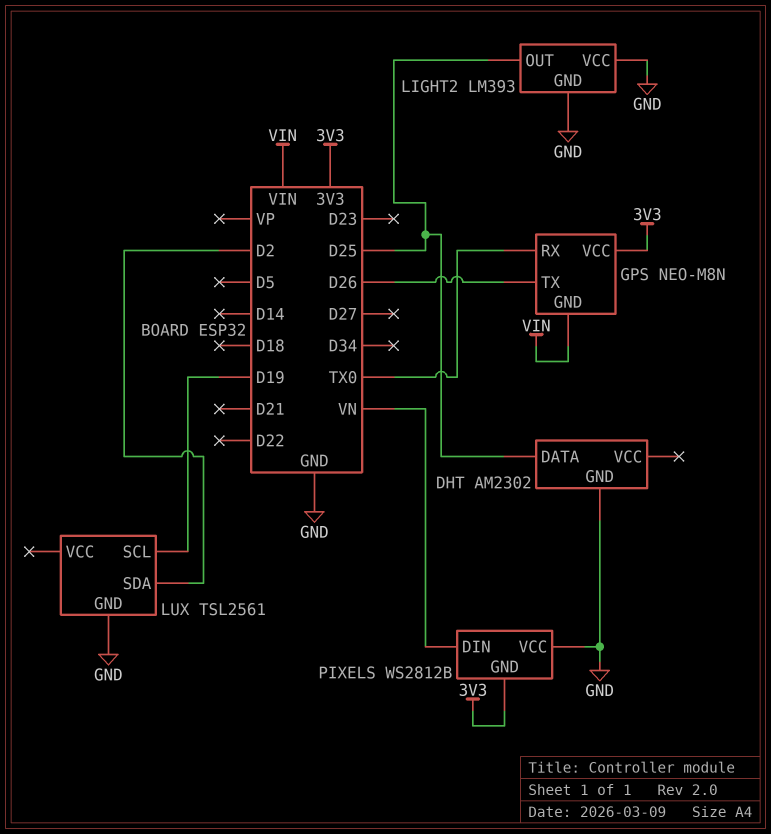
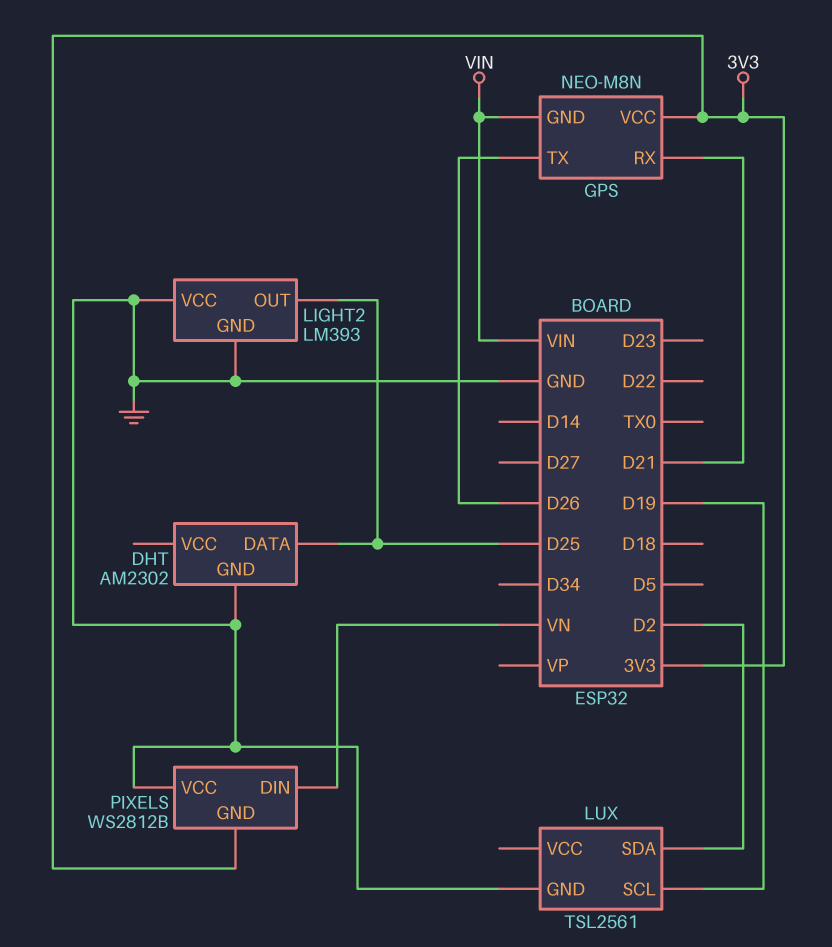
GPS pin RX: TX0 -> D21

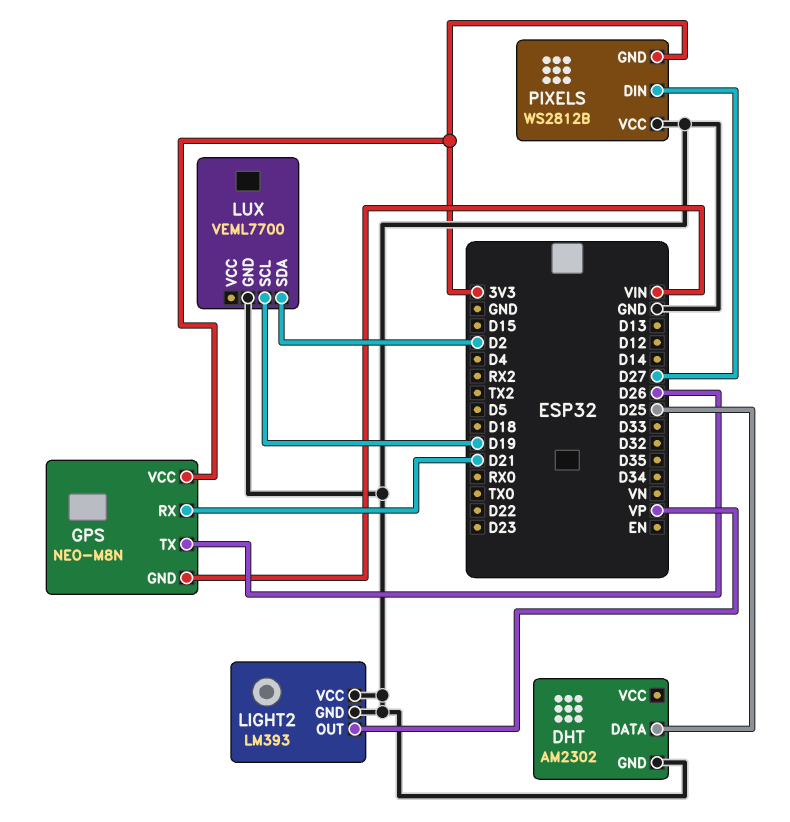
LIGHT2 pin OUT: D25 -> VP
LUX: TSL2561 -> VEML7700
PIXELS pin DIN: VN -> D27

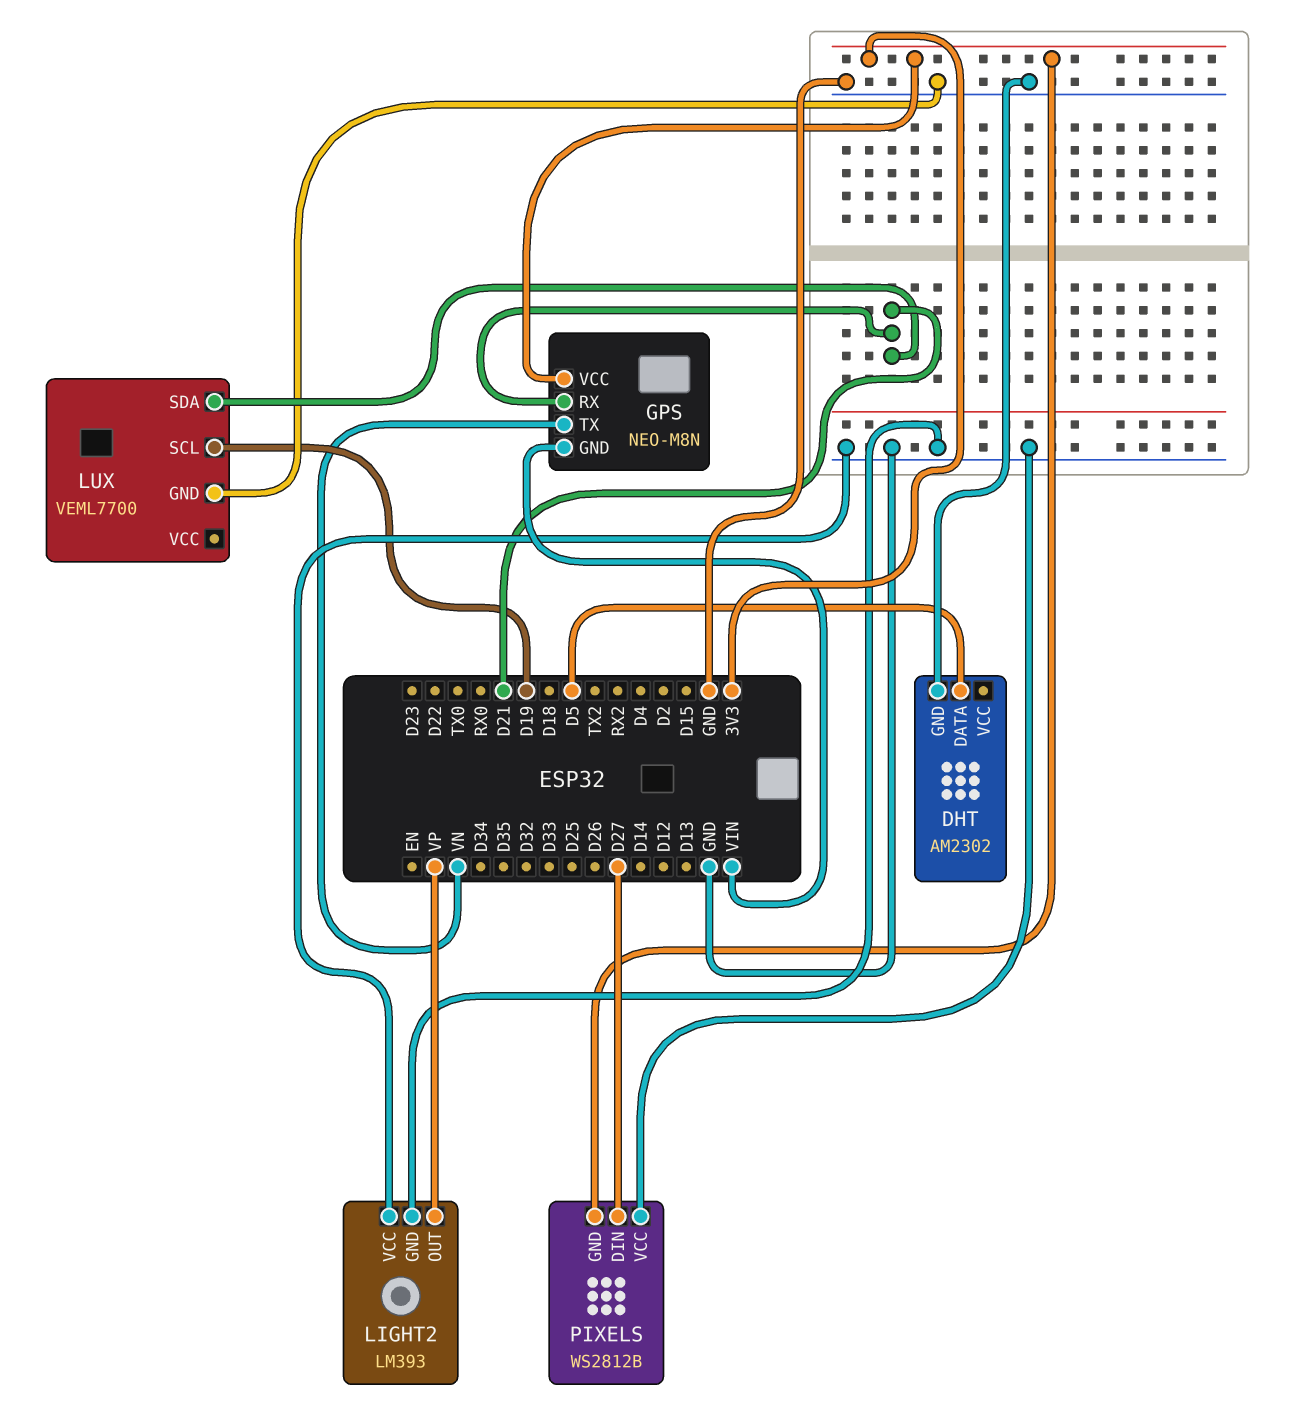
DHT pin DATA: D25 -> D5
GPS pin TX: D26 -> VN
LUX pin SDA: D2 -> D21

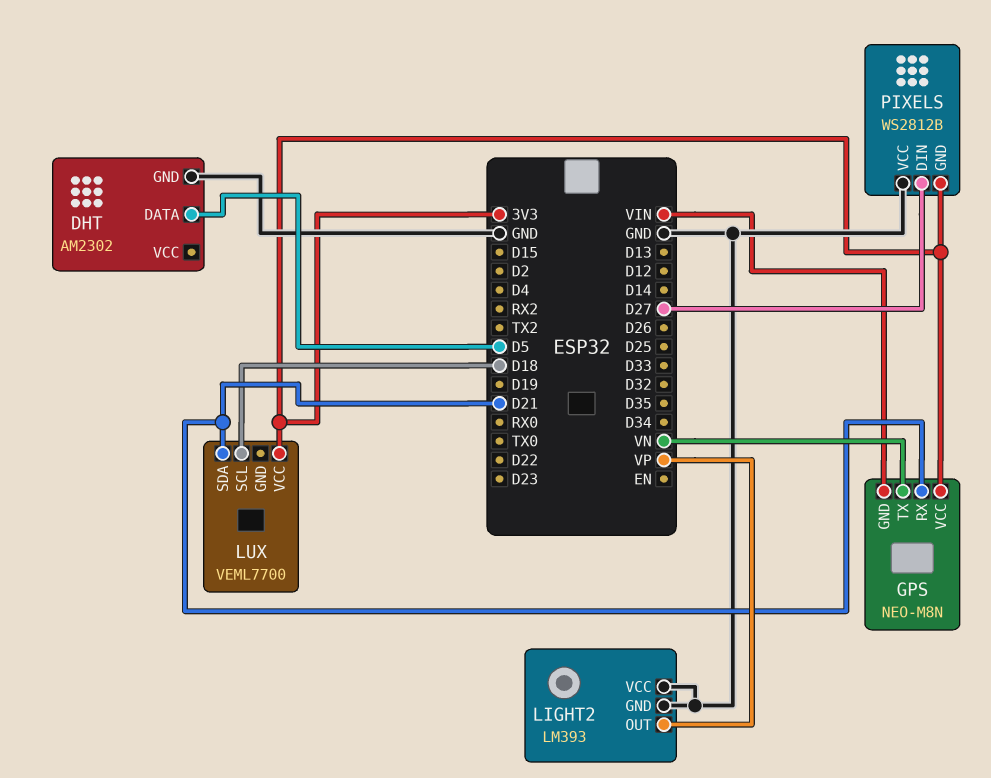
LUX pin GND: GND -> none
LUX pin SCL: D19 -> D18
LUX pin VCC: none -> 3V3

